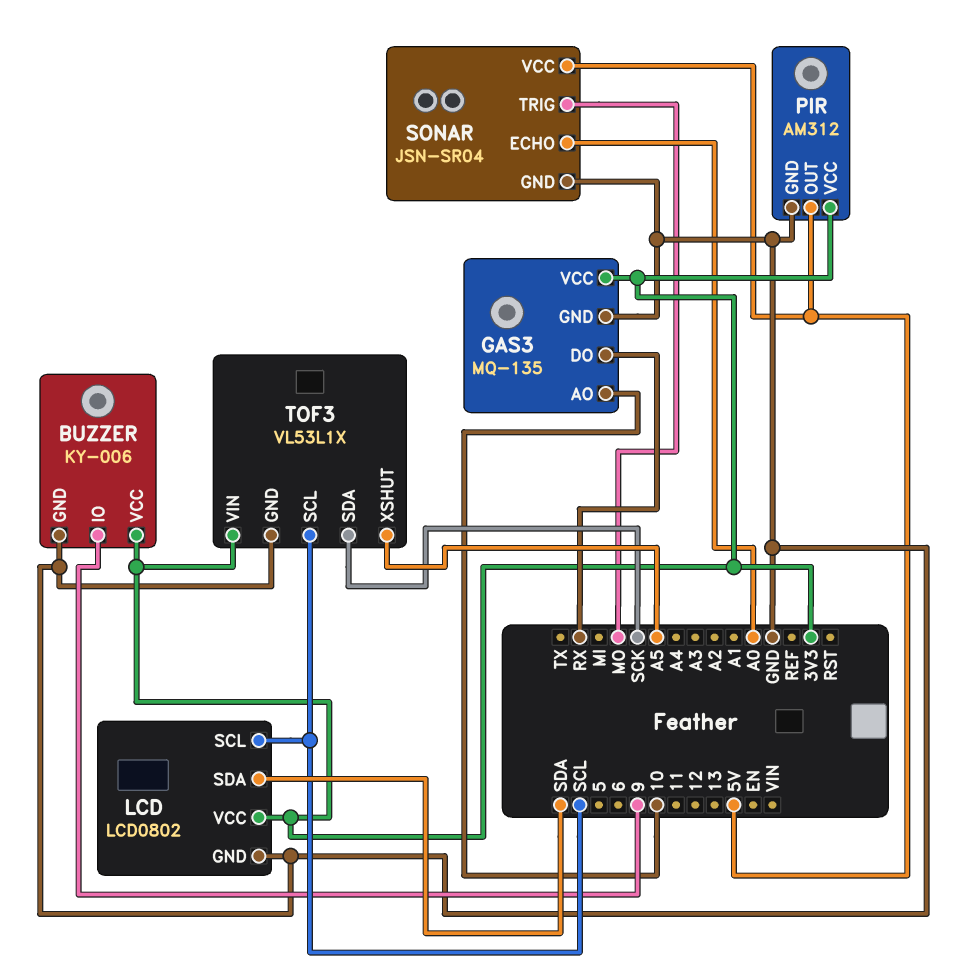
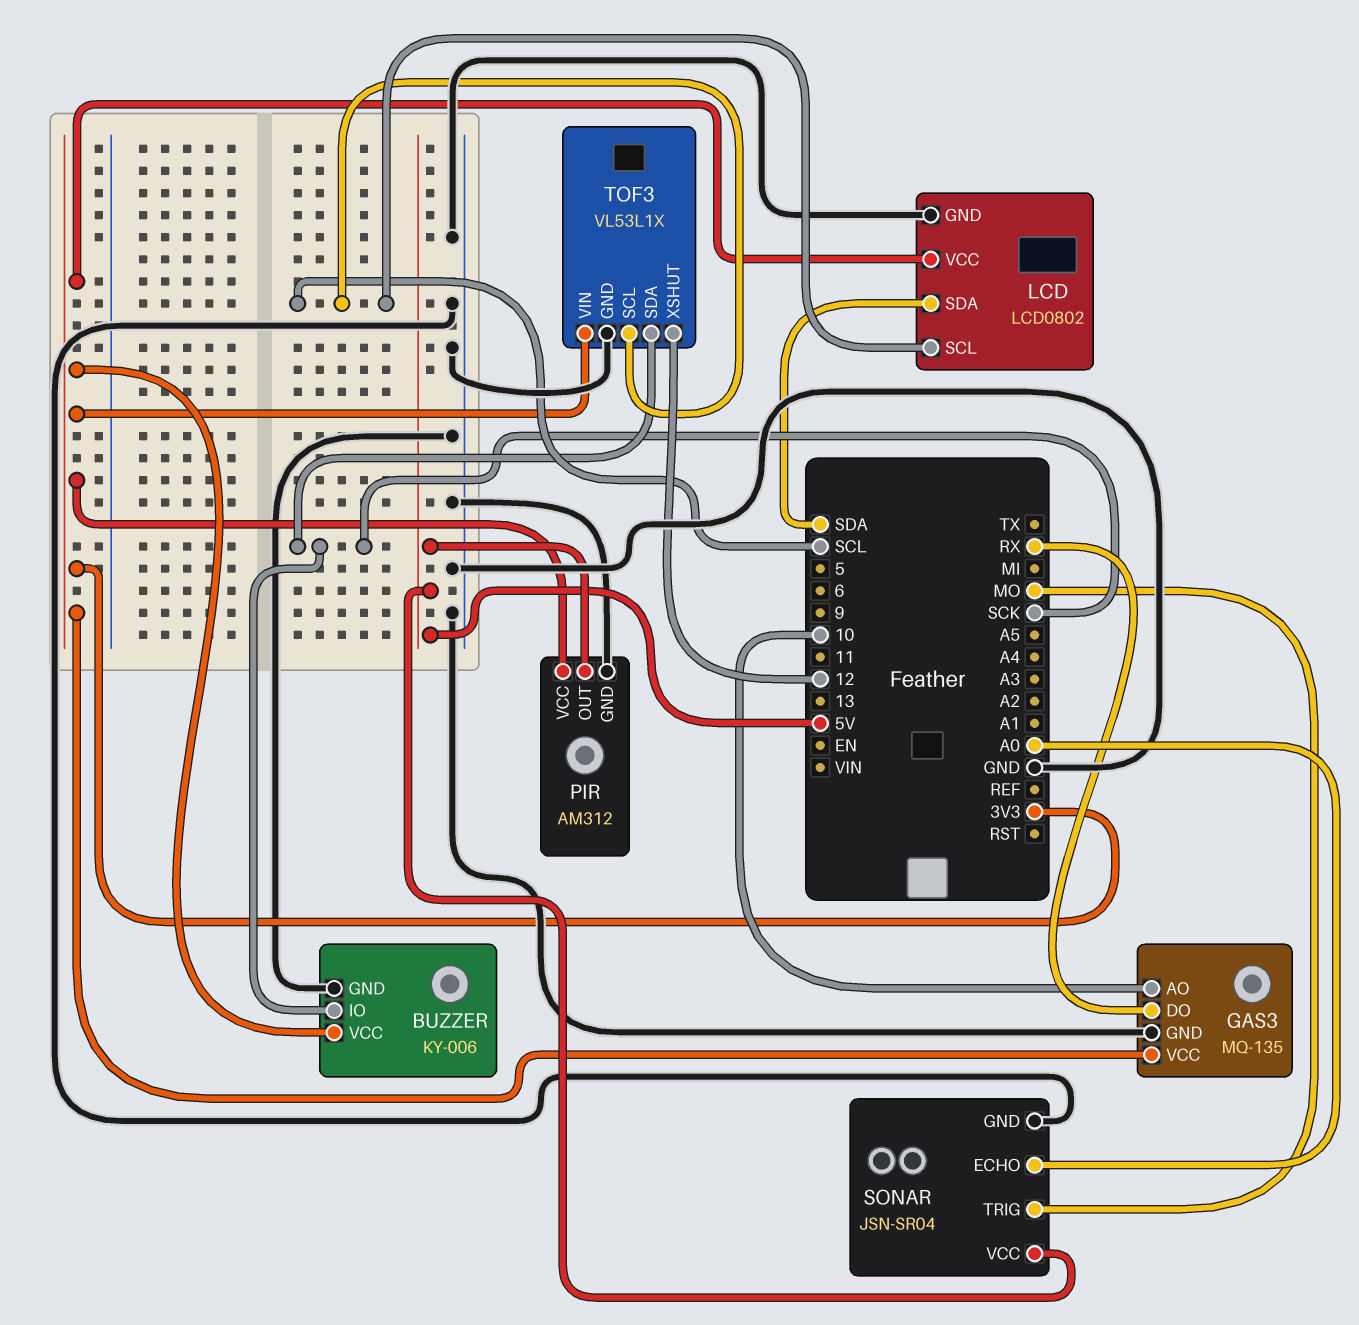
BUZZER pin IO: 9 -> SCK
TOF3 pin XSHUT: A5 -> 12

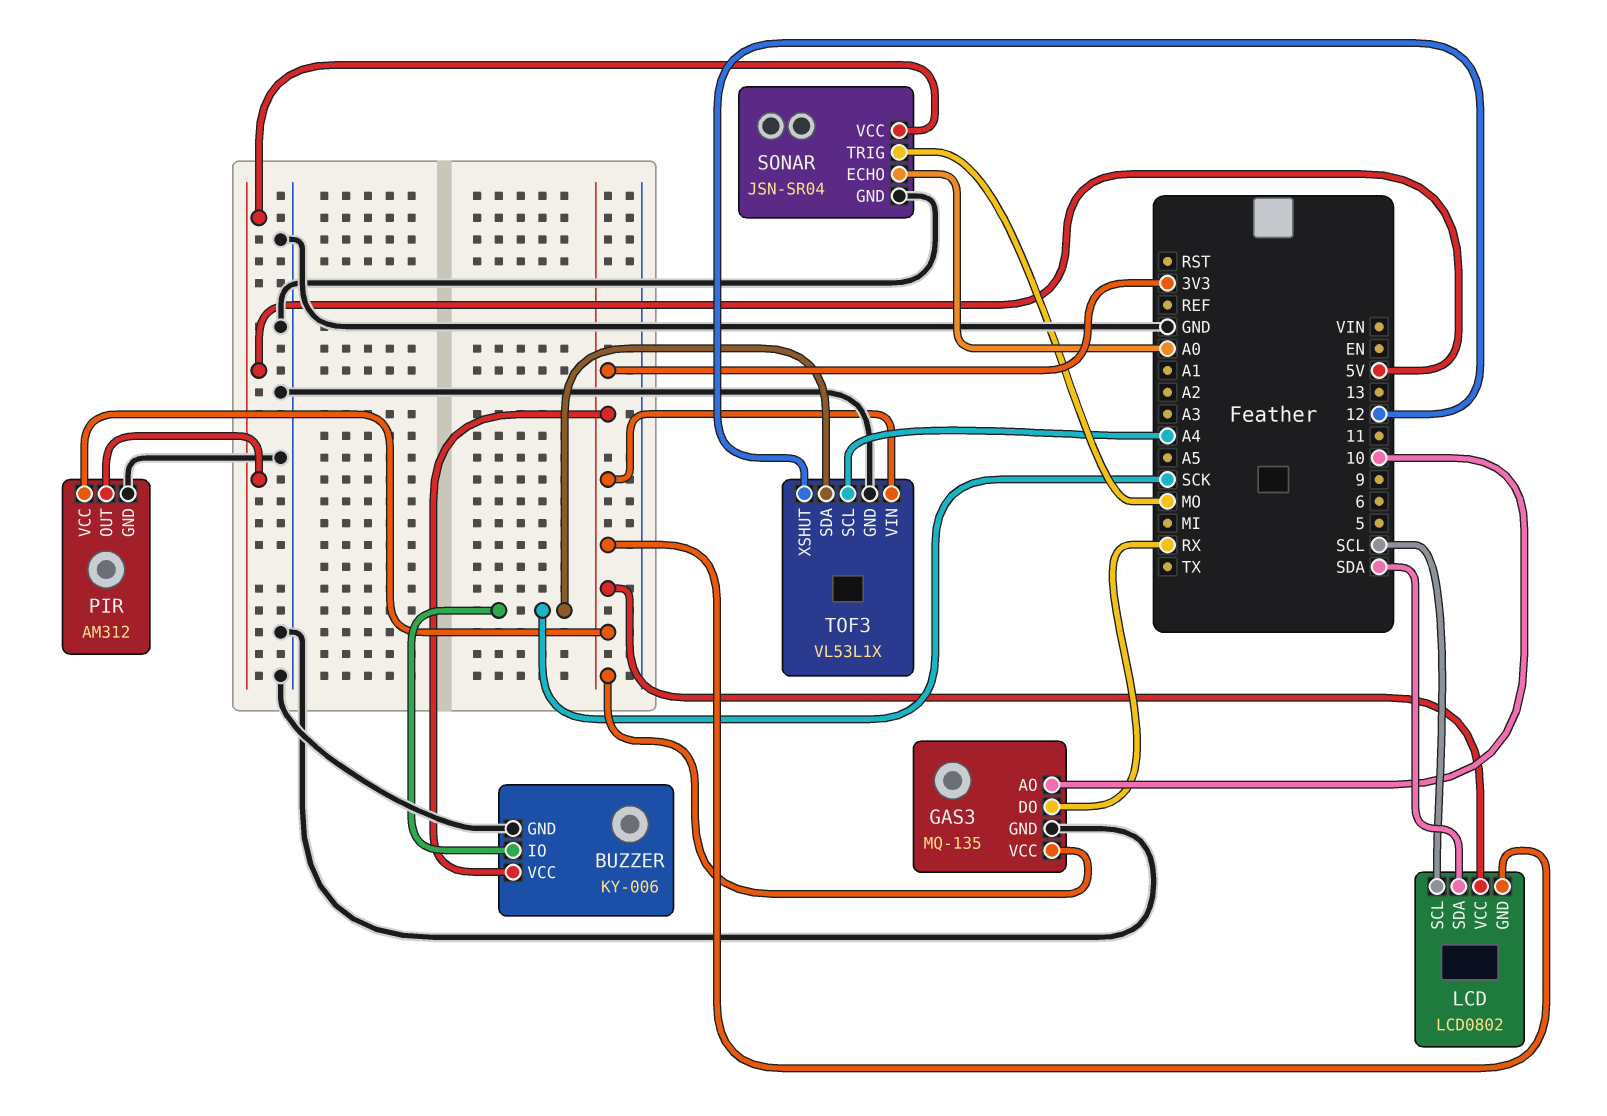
LCD pin GND: GND -> 3V3
TOF3 pin SCL: SCL -> A4

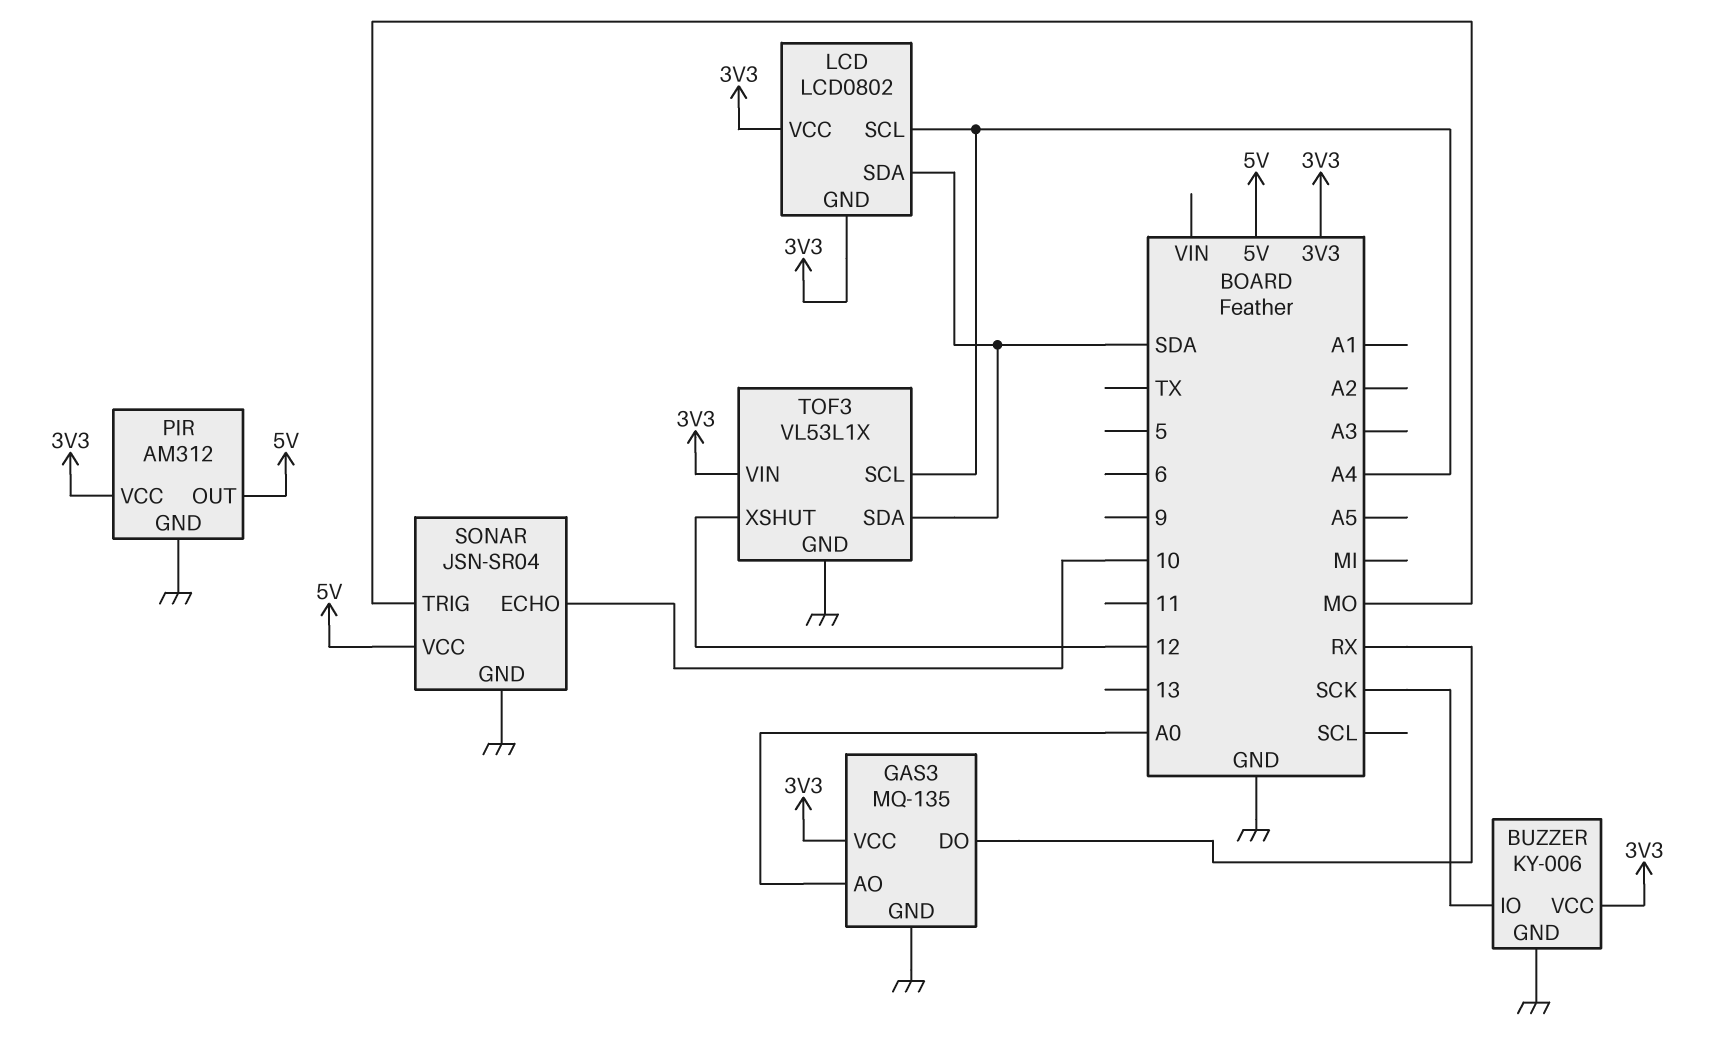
GAS3 pin AO: 10 -> A0
LCD pin SCL: SCL -> A4
SONAR pin ECHO: A0 -> 10
TOF3 pin SDA: SCK -> SDA

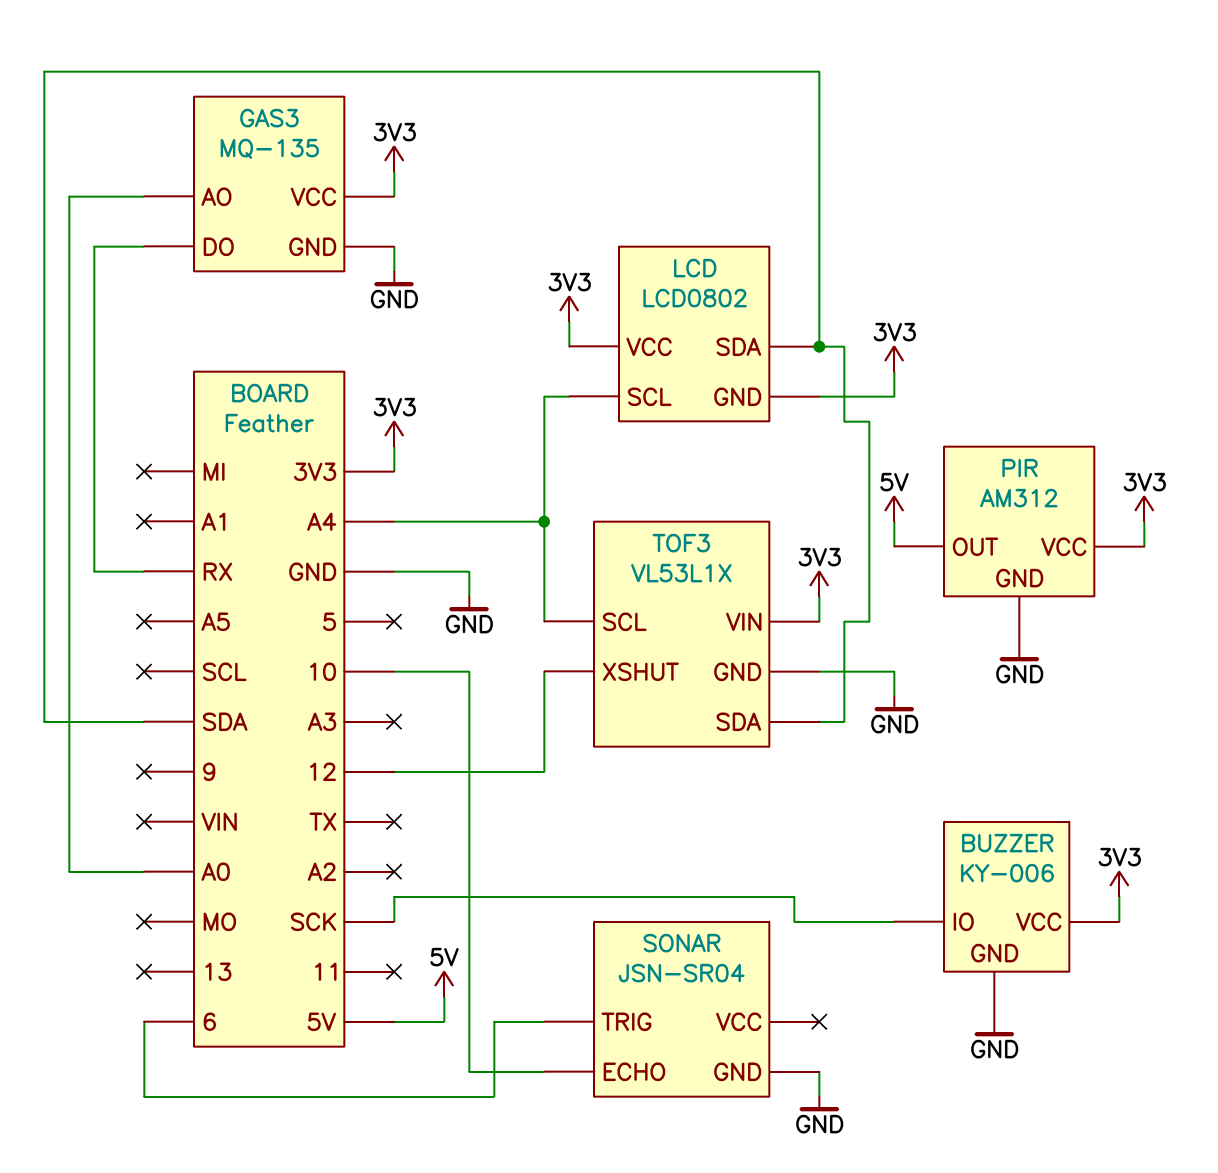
SONAR pin TRIG: MO -> 6
SONAR pin VCC: 5V -> none

